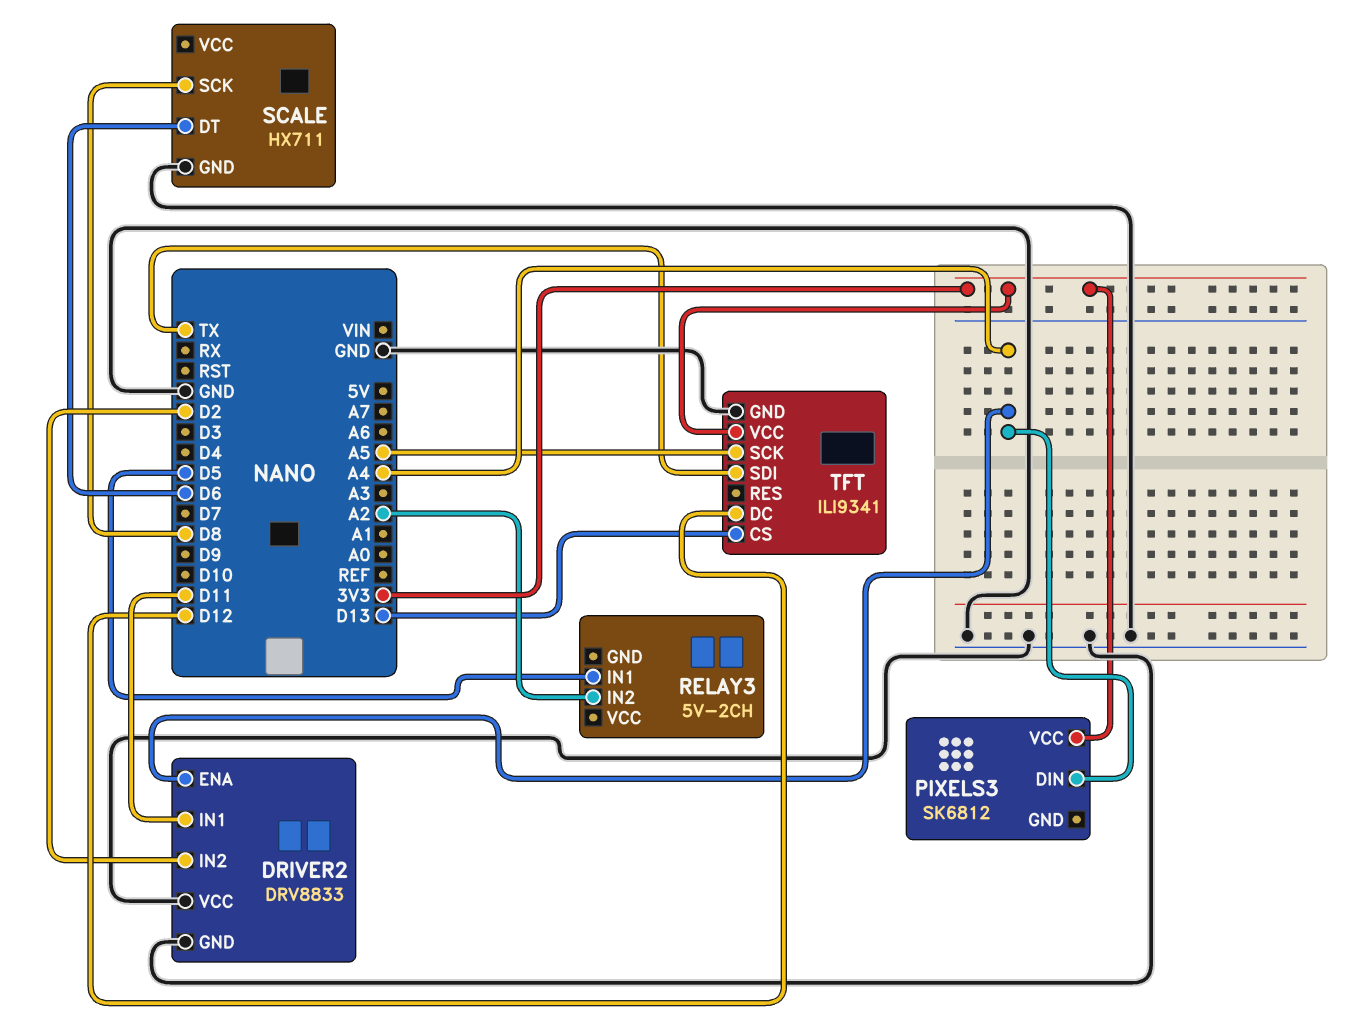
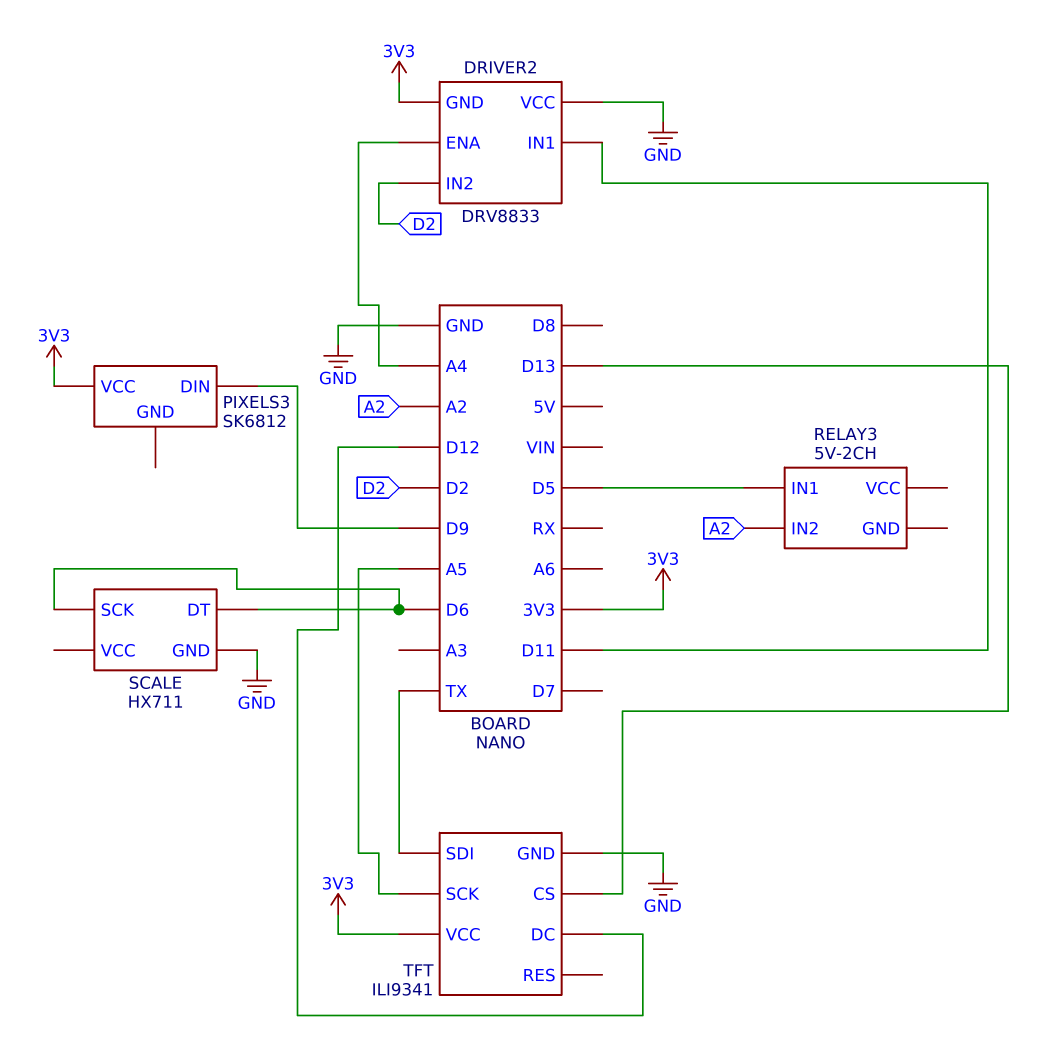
DRIVER2 pin GND: GND -> 3V3
PIXELS3 pin DIN: A4 -> D9
SCALE pin SCK: D8 -> D6

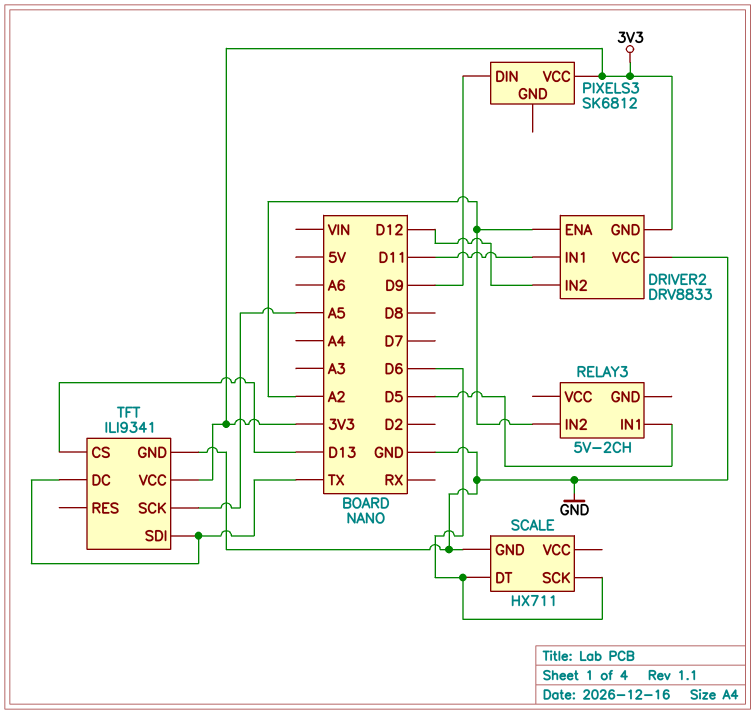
DRIVER2 pin ENA: A4 -> A2
DRIVER2 pin IN2: D2 -> D12
TFT pin DC: D12 -> TX

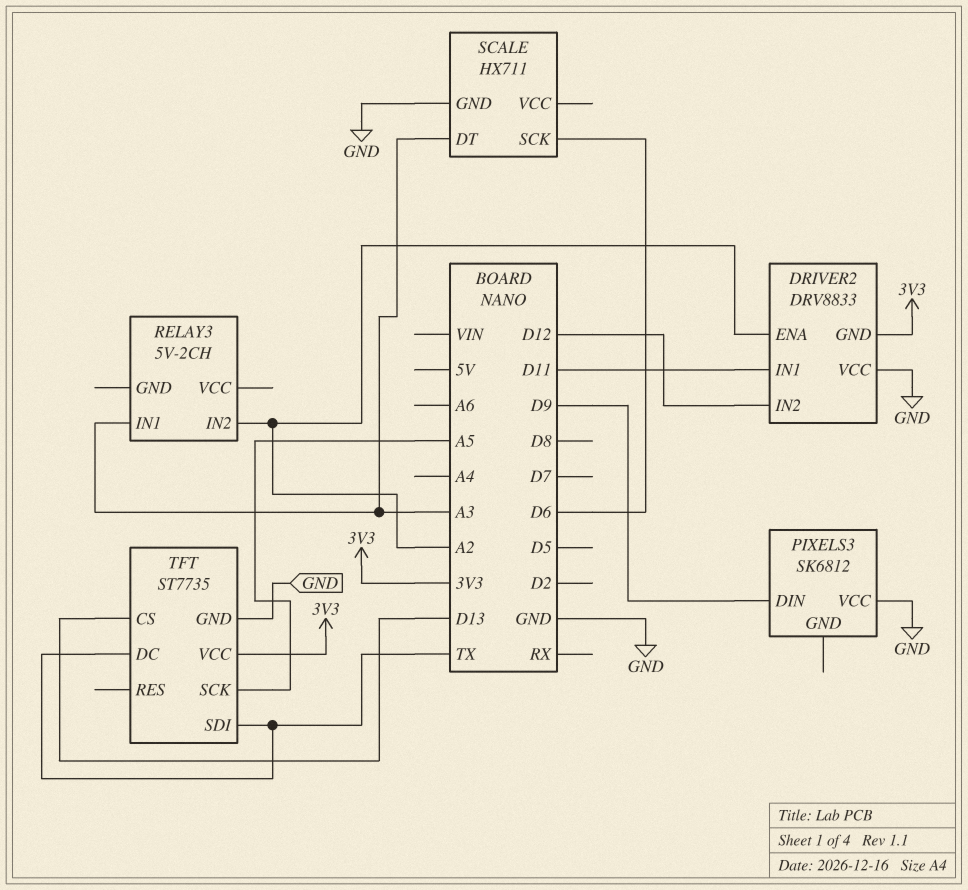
PIXELS3 pin VCC: 3V3 -> GND
RELAY3 pin IN1: D5 -> A3
SCALE pin DT: D6 -> A3
TFT: ILI9341 -> ST7735

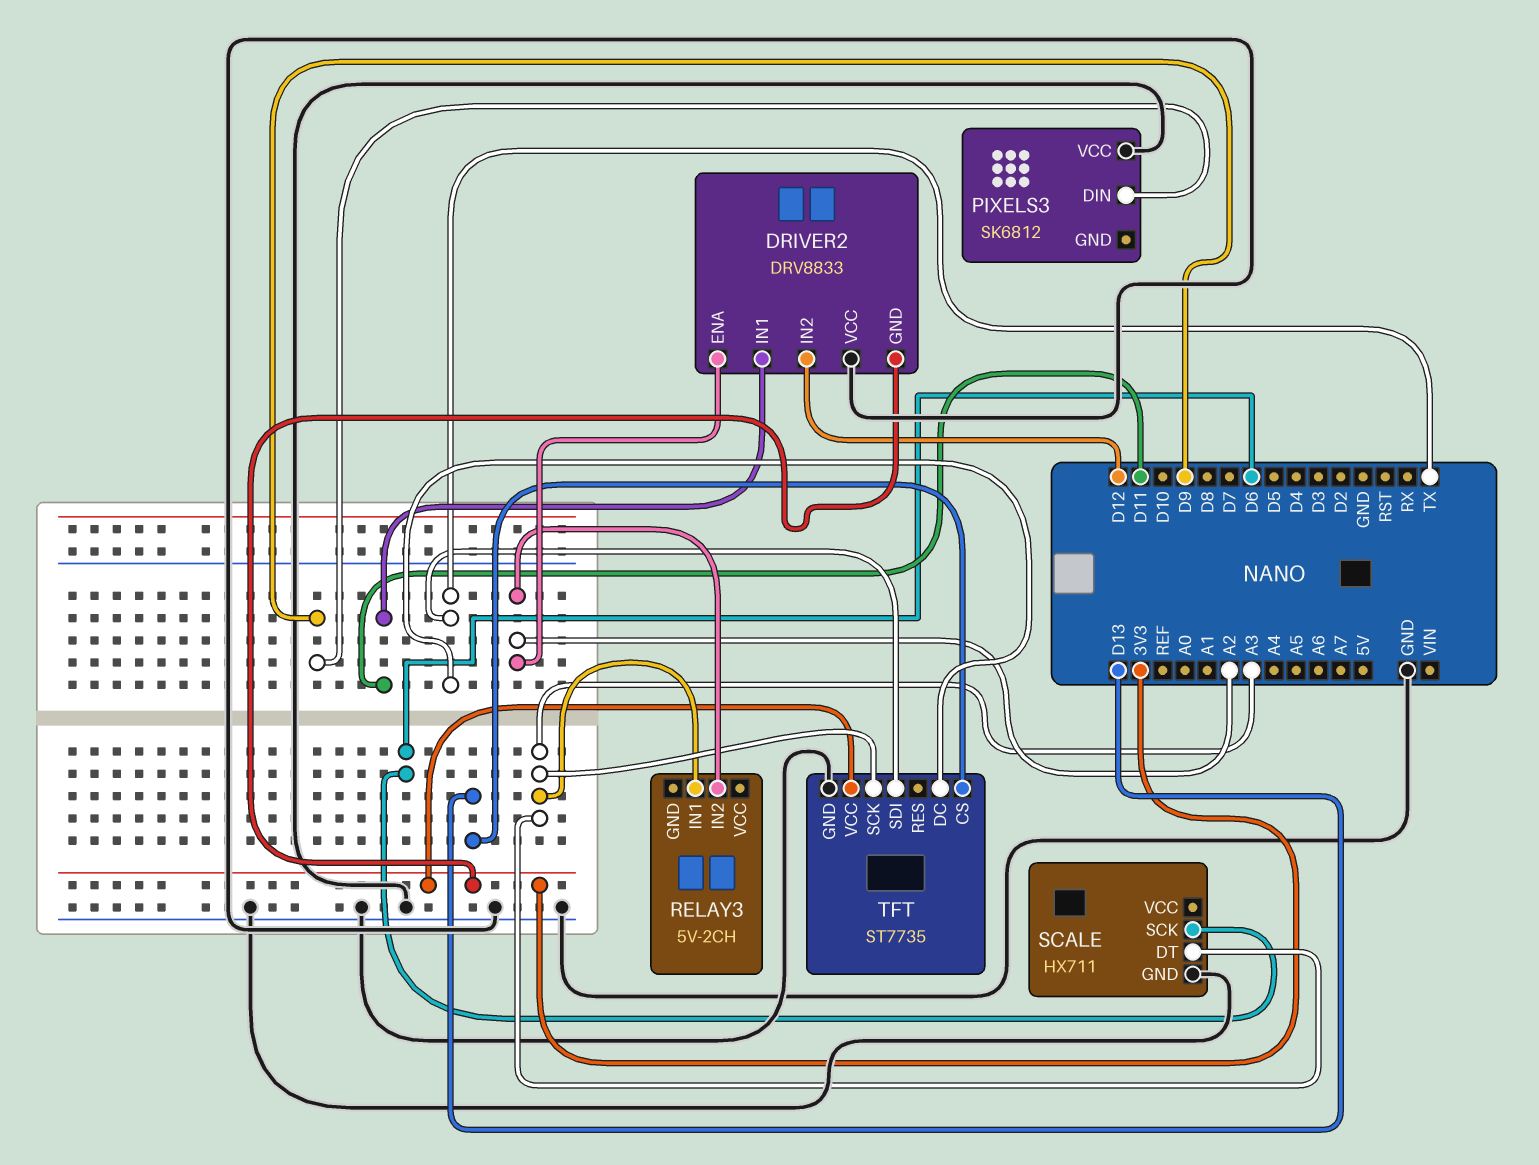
TFT pin SCK: A5 -> A3

